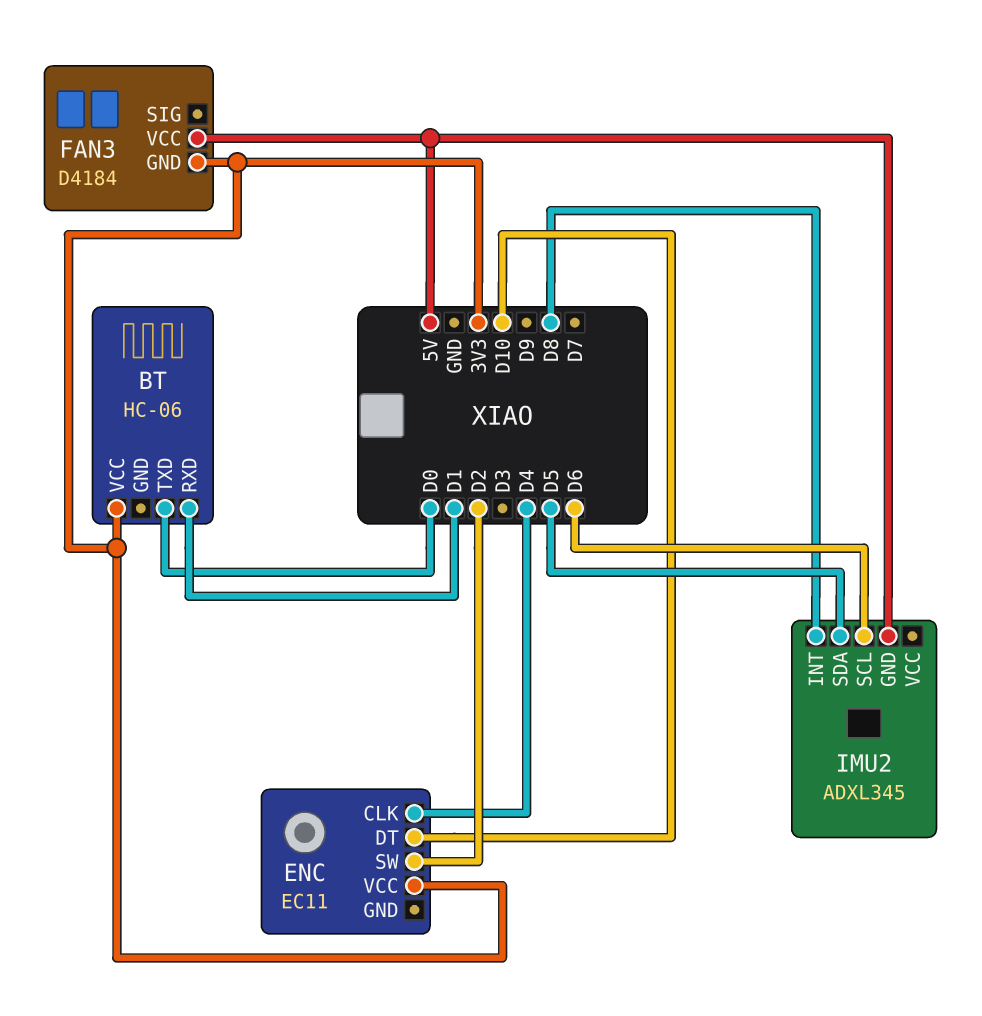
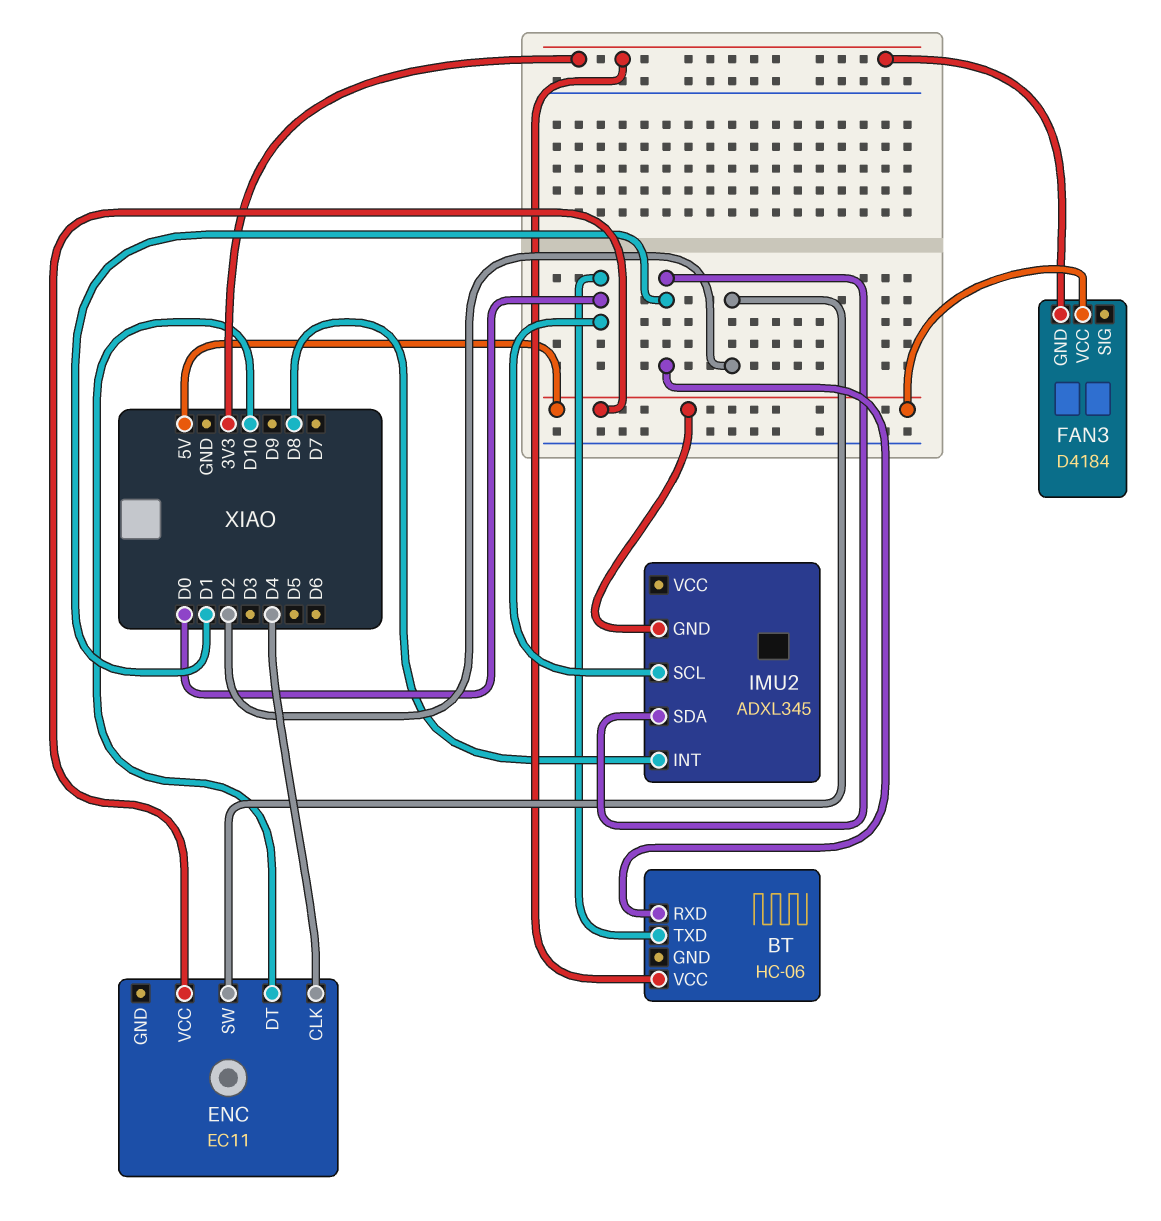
ENC pin VCC: 3V3 -> 5V
IMU2 pin SCL: D6 -> D0
IMU2 pin SDA: D5 -> D1

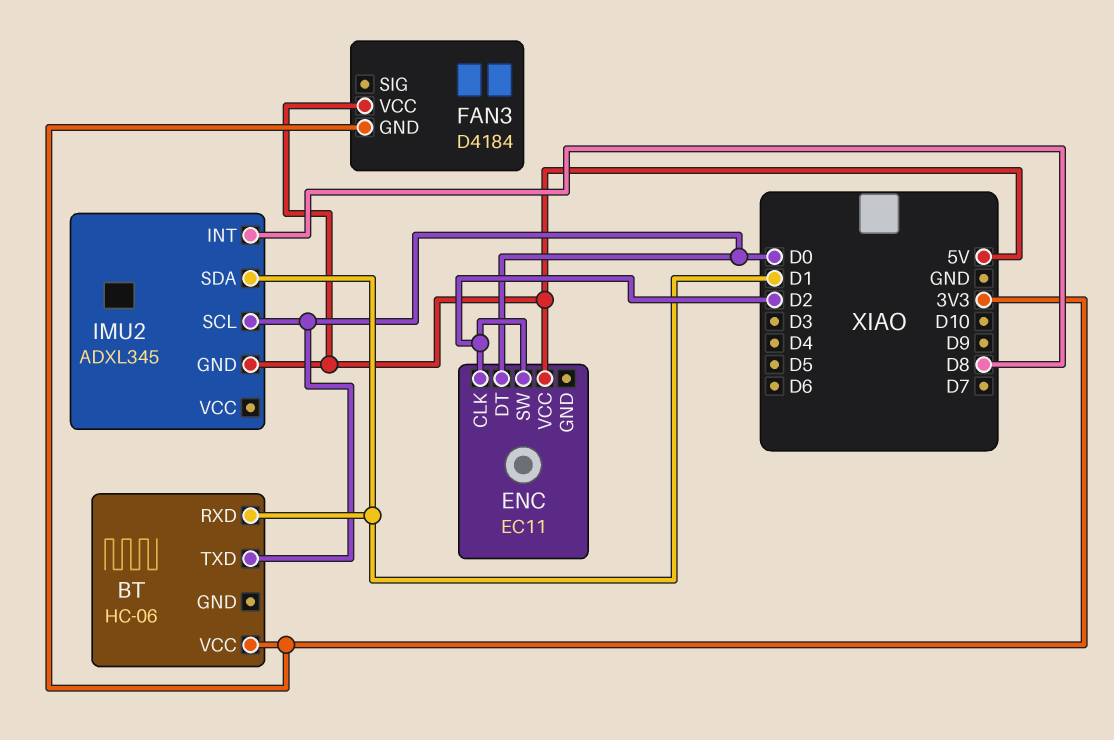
ENC pin CLK: D4 -> D2
ENC pin DT: D10 -> D0

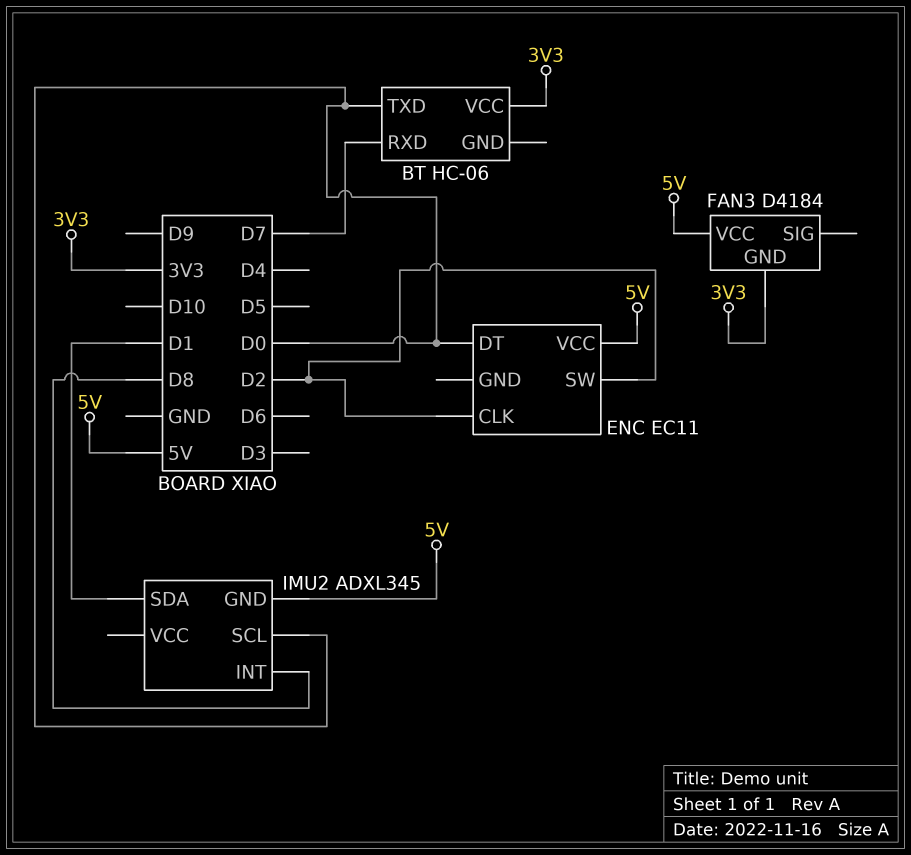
BT pin RXD: D1 -> D7

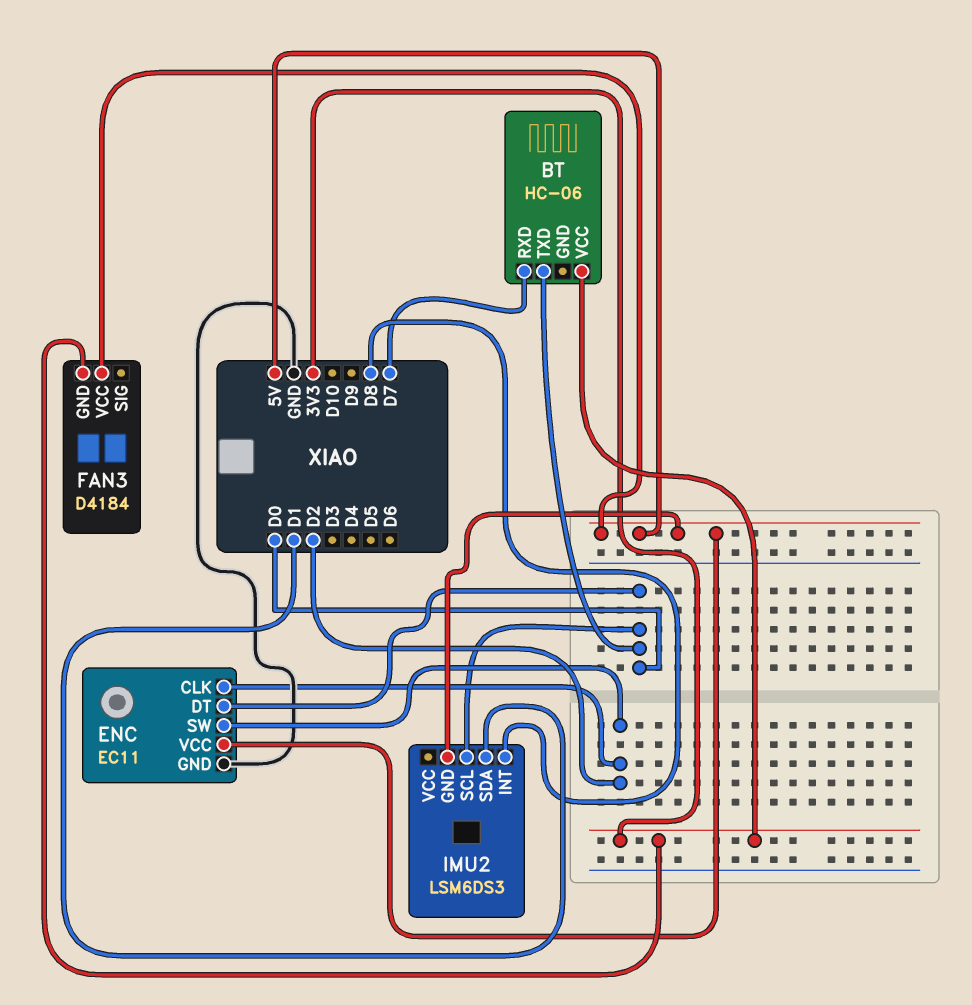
ENC pin GND: none -> GND
IMU2: ADXL345 -> LSM6DS3

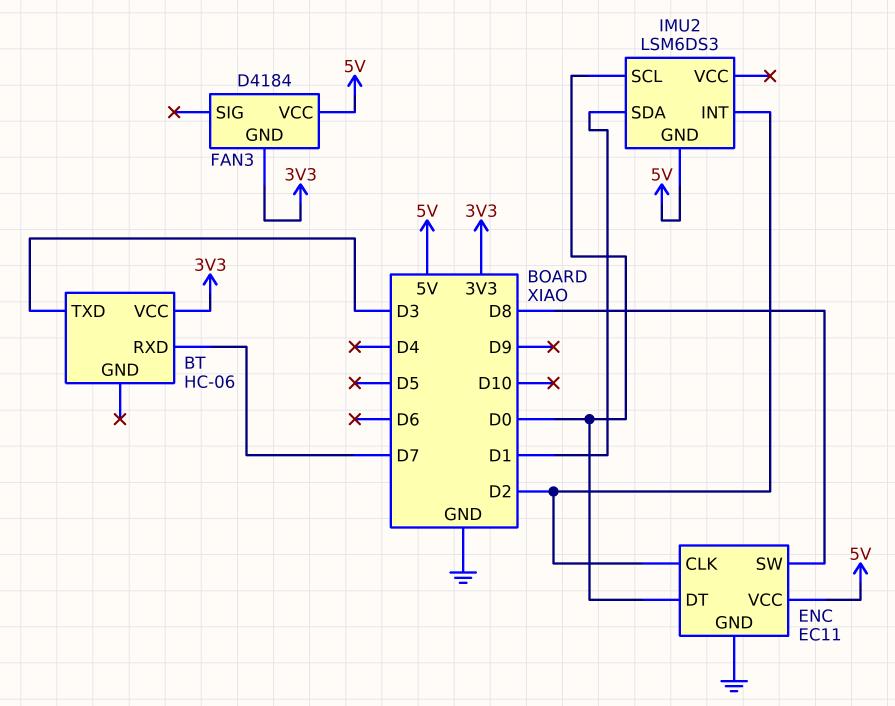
BT pin TXD: D0 -> D3
ENC pin SW: D2 -> D8
IMU2 pin INT: D8 -> D2

